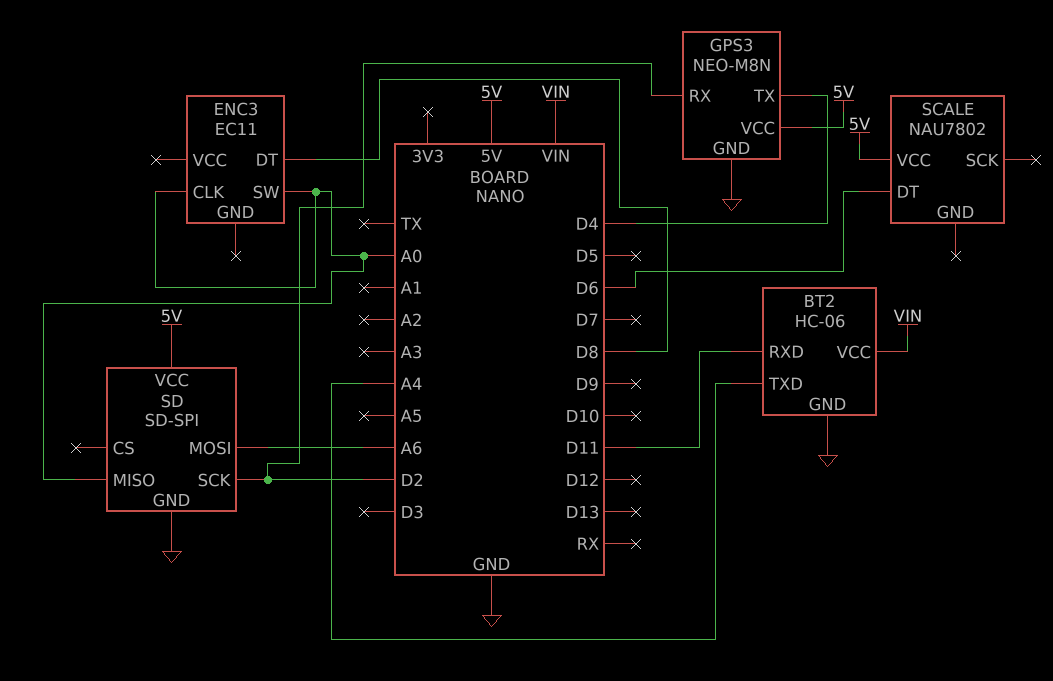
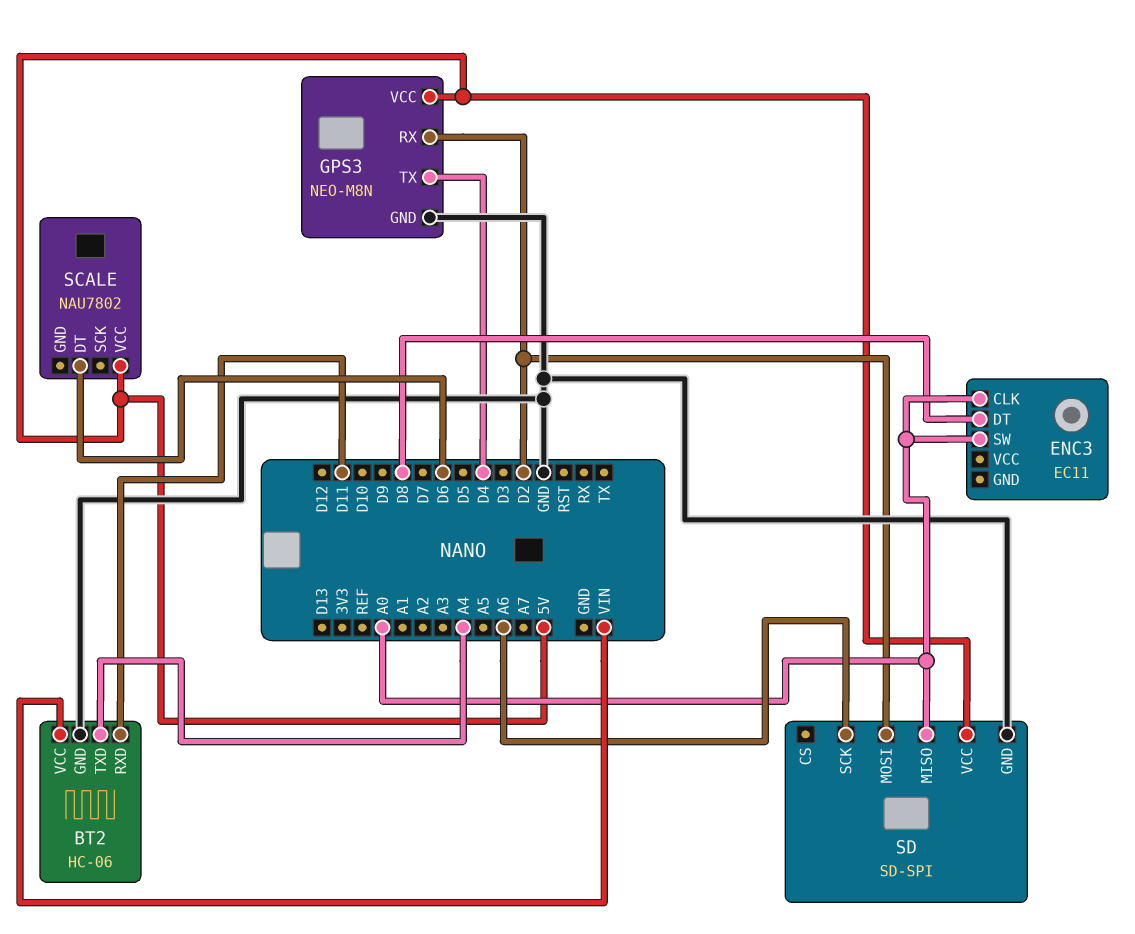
SD pin MOSI: A6 -> D2
SD pin SCK: D2 -> A6

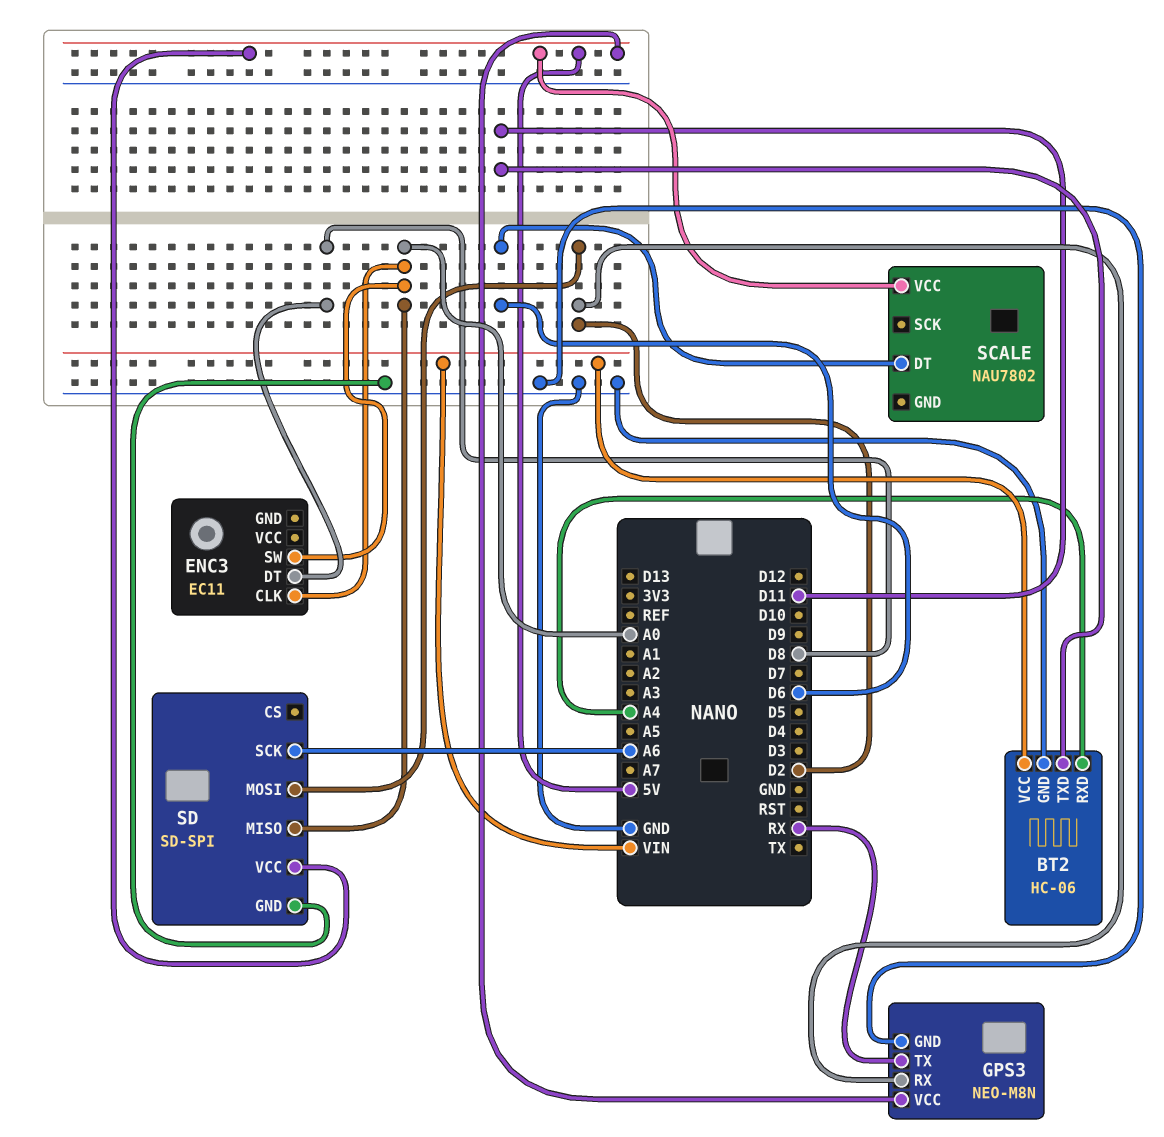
BT2 pin RXD: D11 -> A4
BT2 pin TXD: A4 -> D11
GPS3 pin TX: D4 -> RX

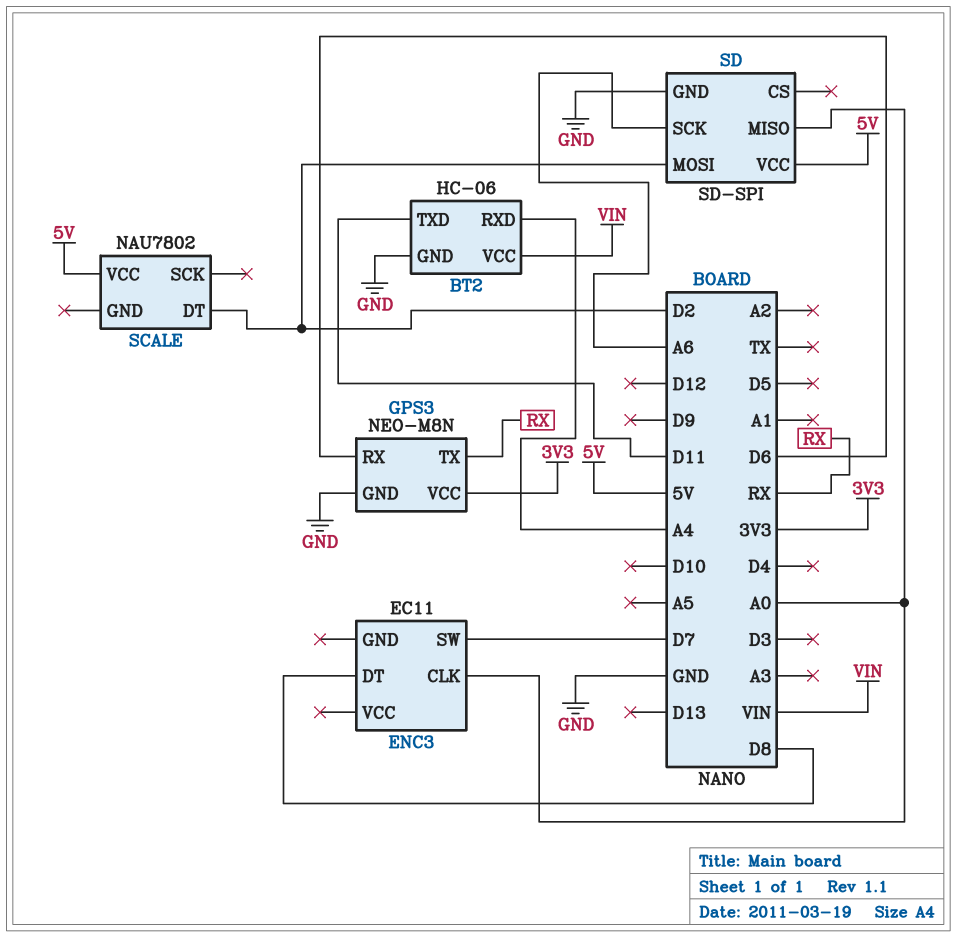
ENC3 pin SW: A0 -> D7
GPS3 pin RX: D2 -> D6
GPS3 pin VCC: 5V -> 3V3
SCALE pin DT: D6 -> D2

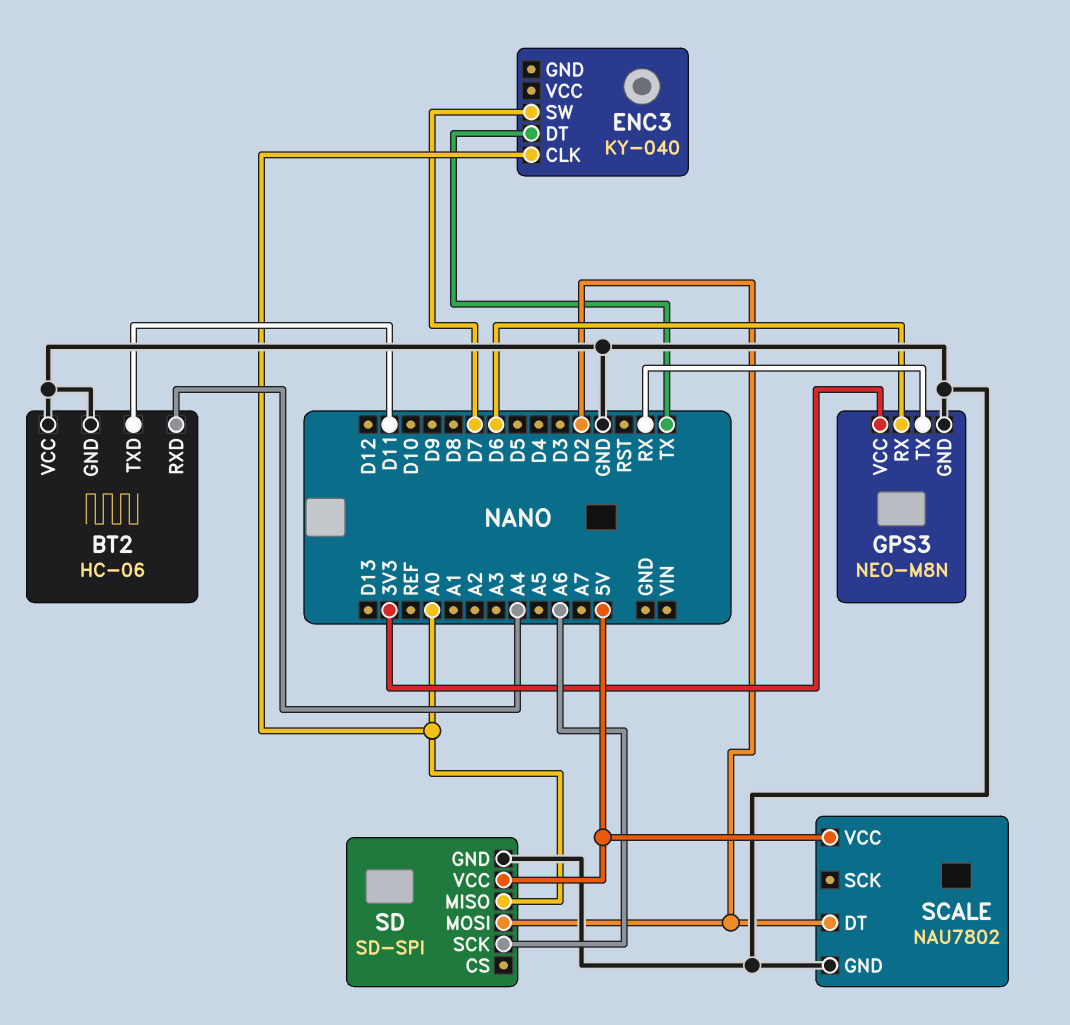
BT2 pin VCC: VIN -> GND
ENC3: EC11 -> KY-040
ENC3 pin DT: D8 -> TX
SCALE pin GND: none -> GND

